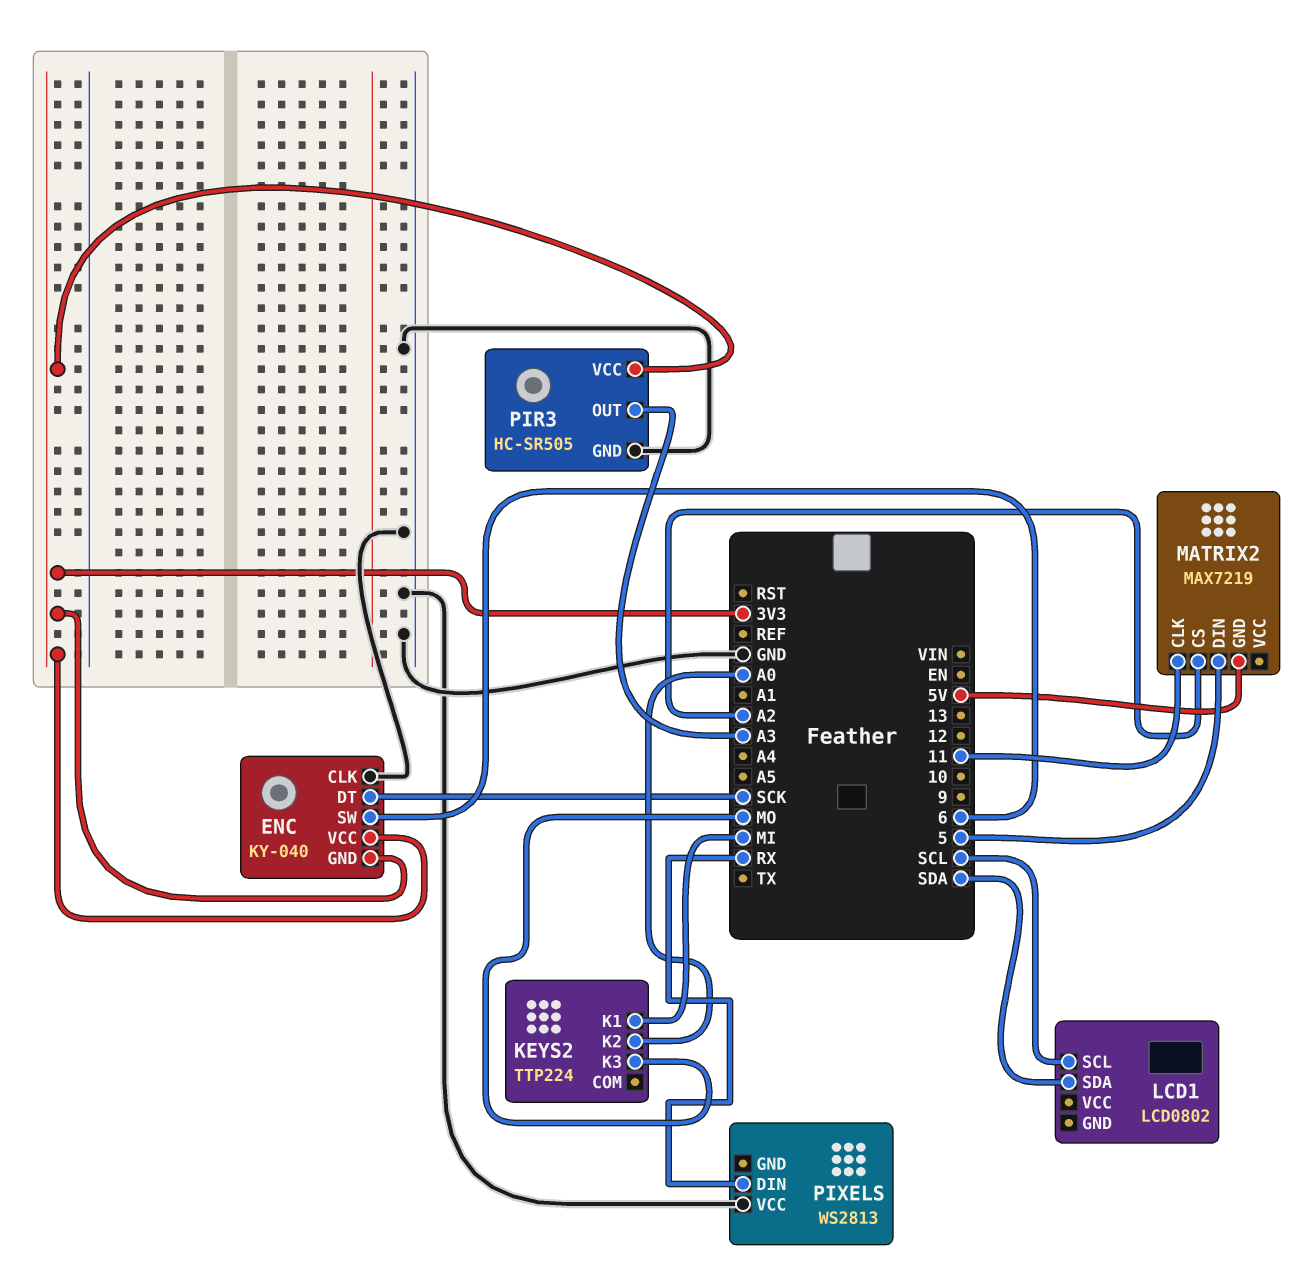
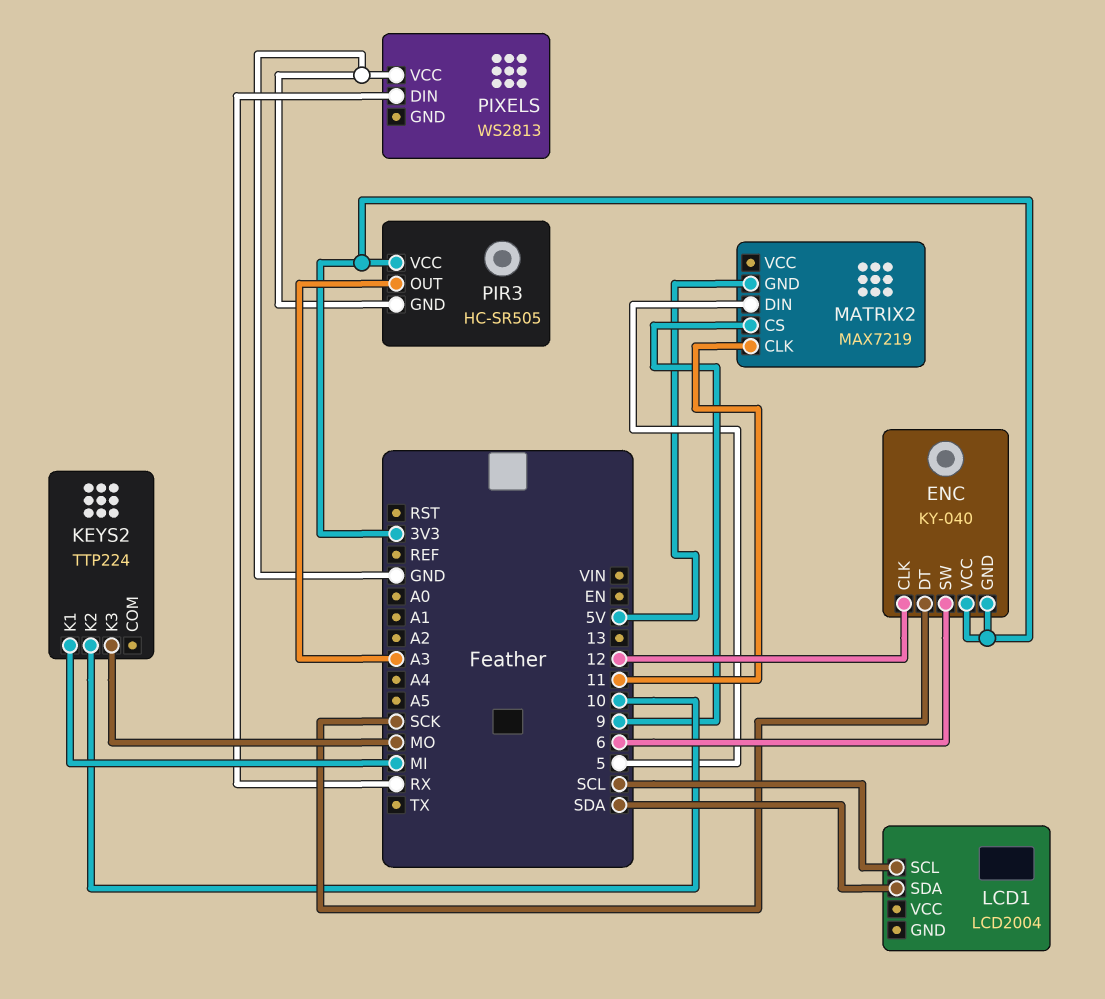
ENC pin CLK: GND -> 12
KEYS2 pin K2: A0 -> 10
LCD1: LCD0802 -> LCD2004
MATRIX2 pin CS: A2 -> 9

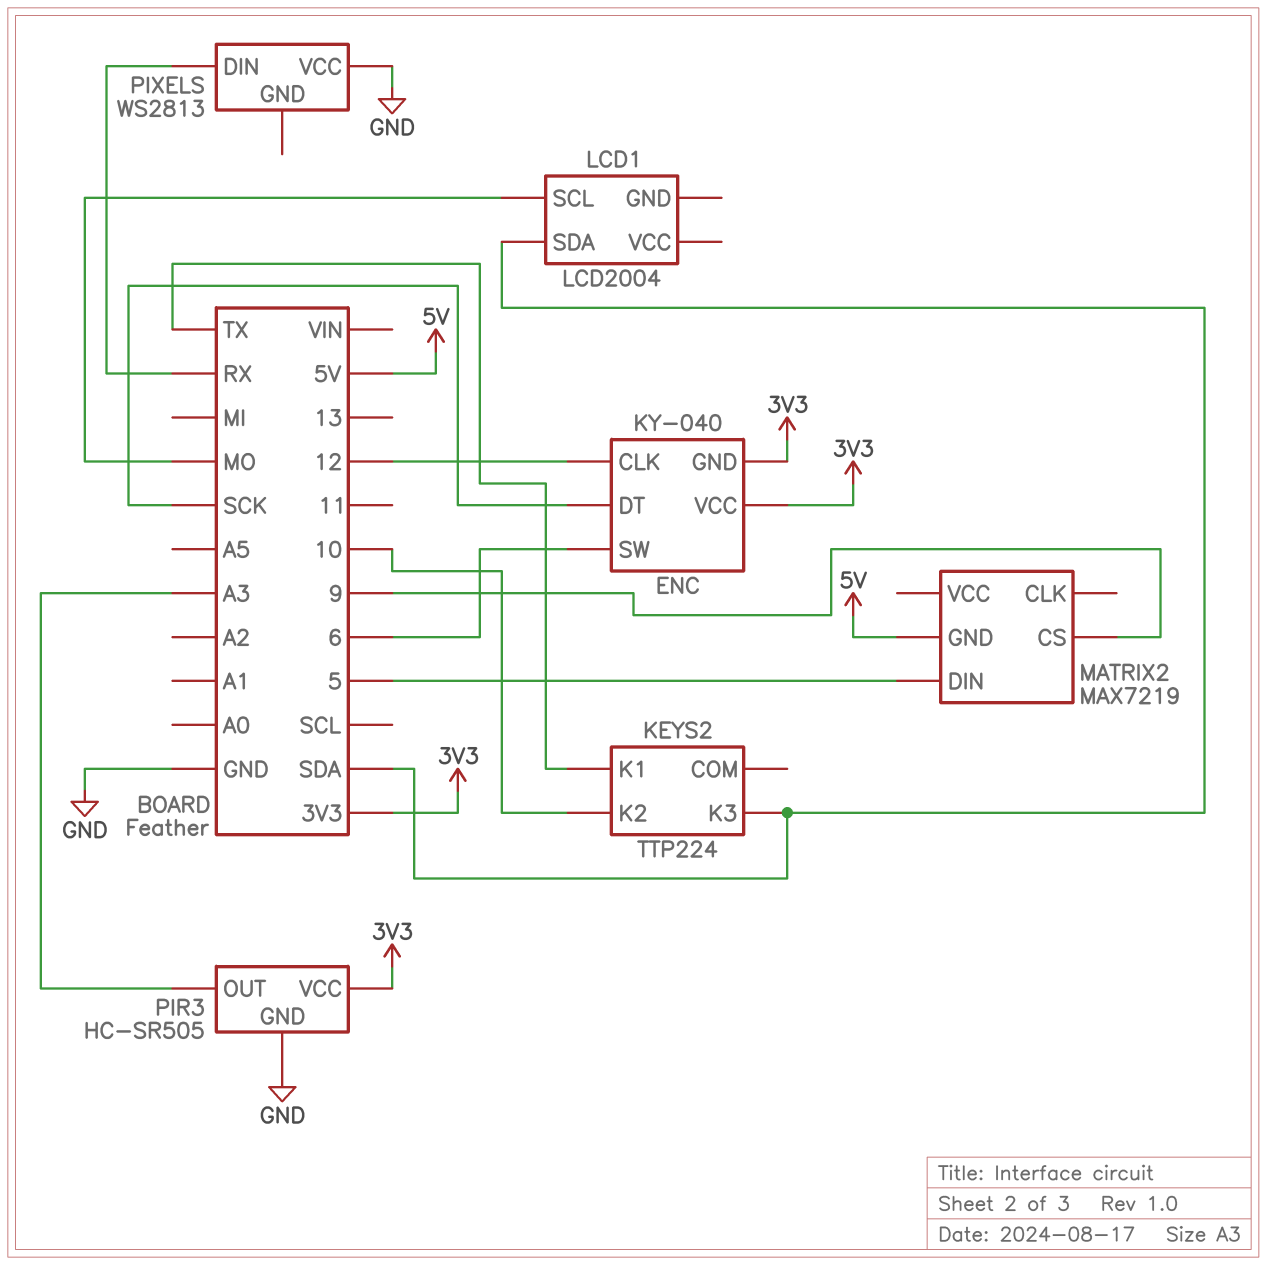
KEYS2 pin K1: MI -> TX
KEYS2 pin K3: MO -> SDA
LCD1 pin SCL: SCL -> MO
MATRIX2 pin CLK: 11 -> none

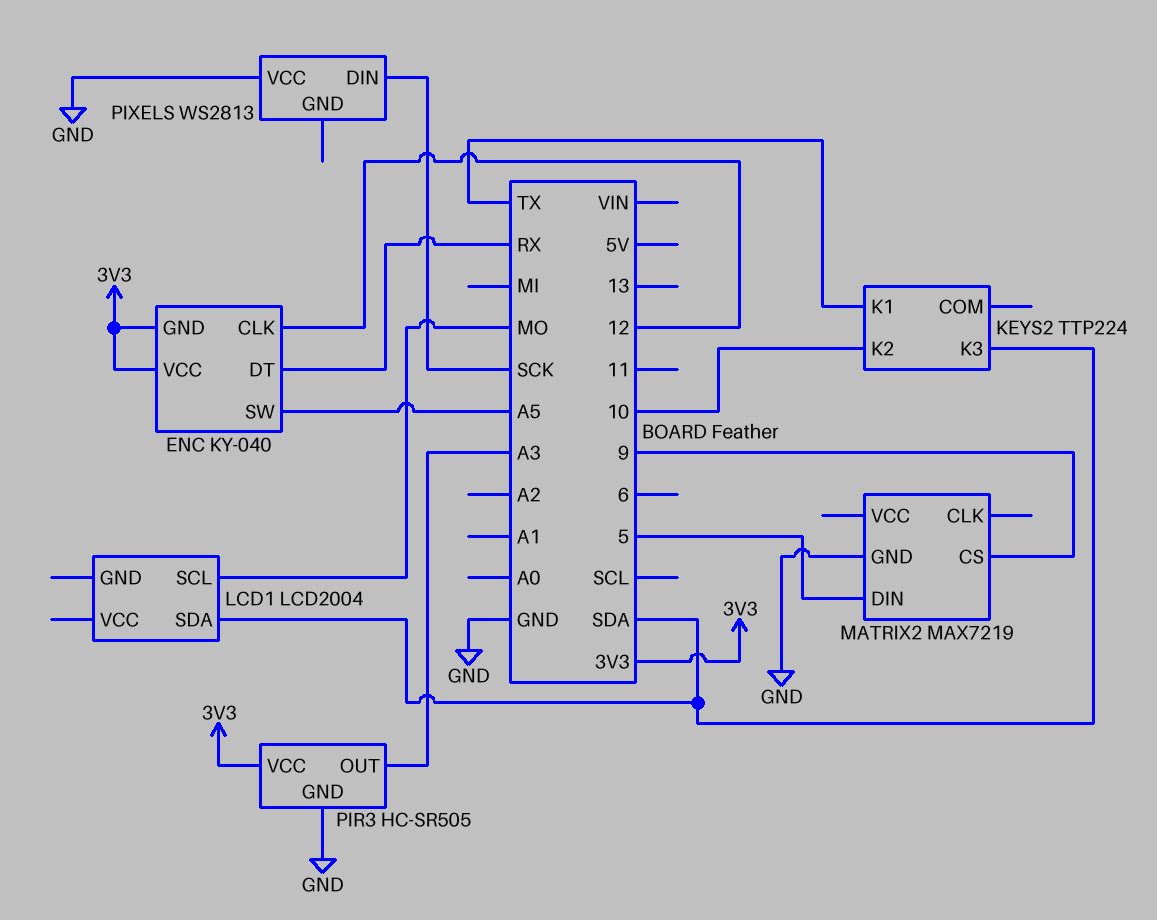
ENC pin DT: SCK -> RX
ENC pin SW: 6 -> A5
MATRIX2 pin GND: 5V -> GND
PIXELS pin DIN: RX -> SCK

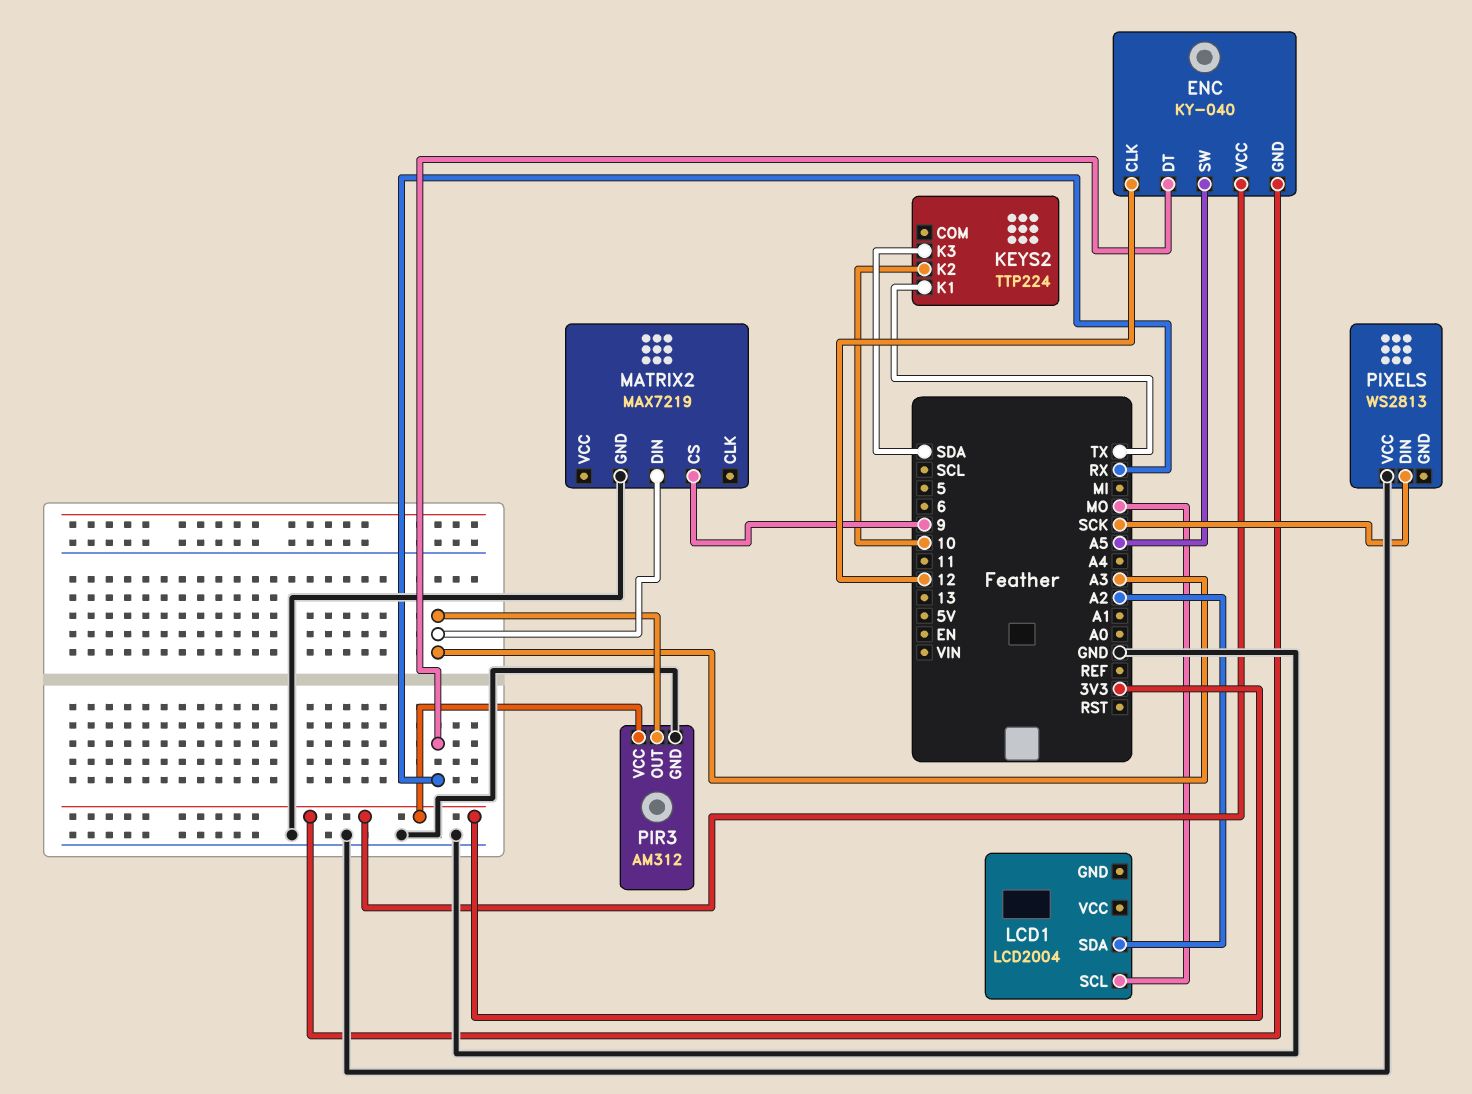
LCD1 pin SDA: SDA -> A2
MATRIX2 pin DIN: 5 -> A3
PIR3: HC-SR505 -> AM312

